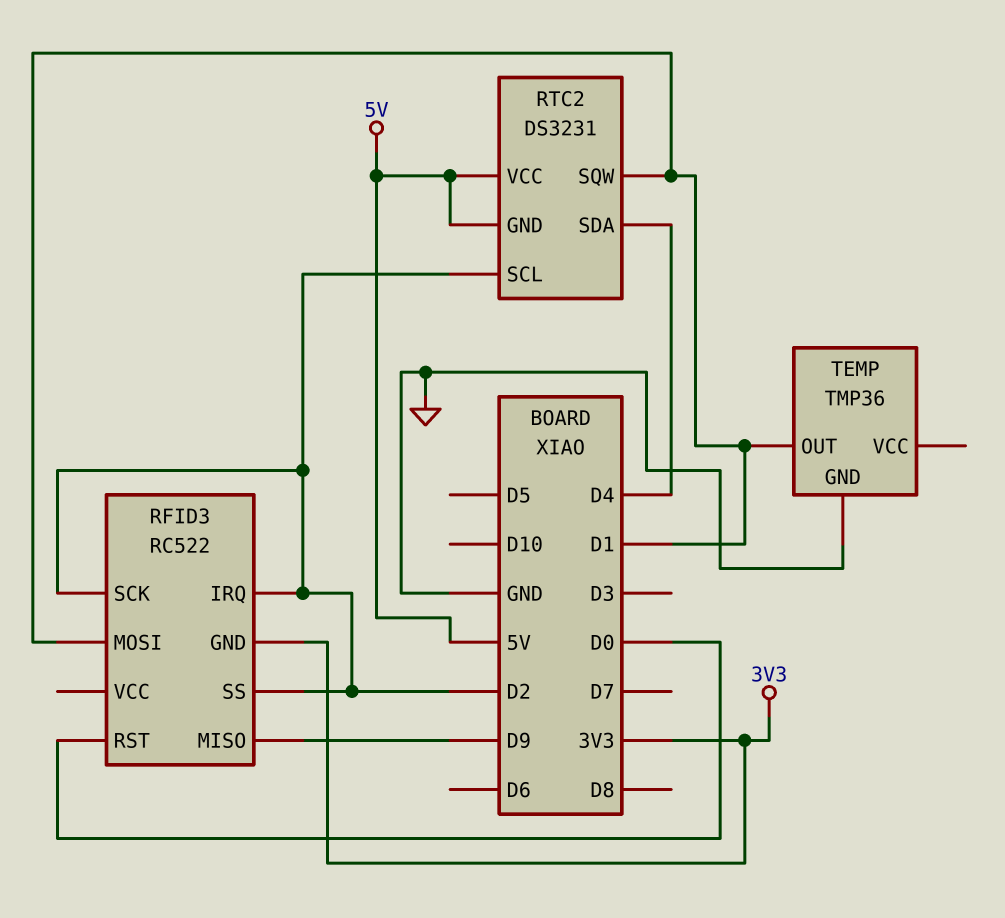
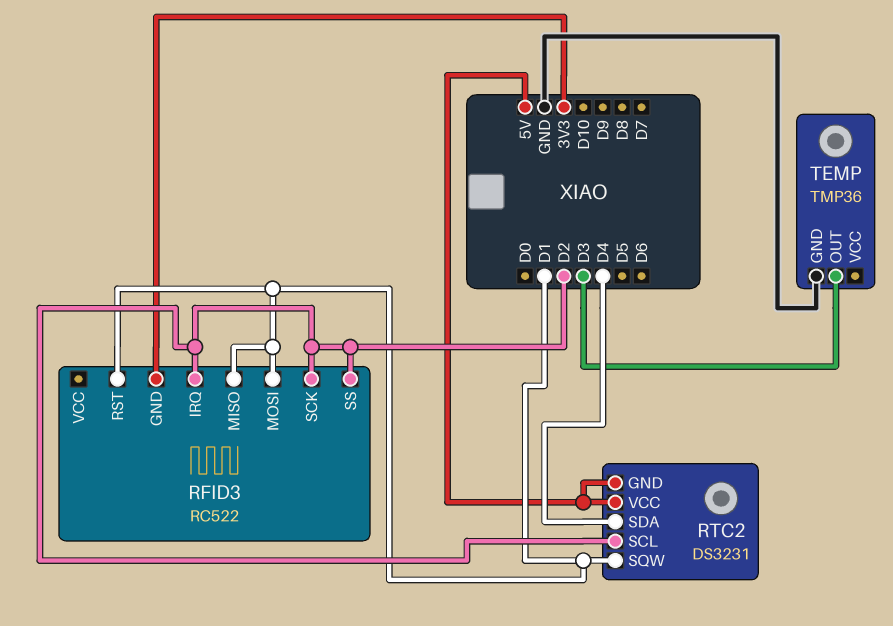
RFID3 pin MISO: D9 -> D1
RFID3 pin RST: D0 -> D1
TEMP pin OUT: D1 -> D3

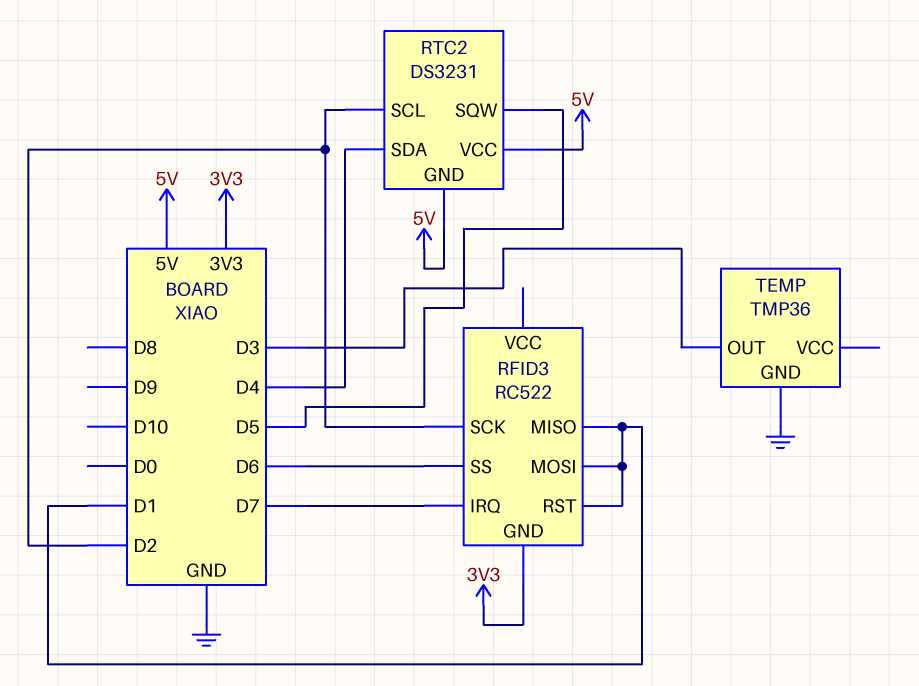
RFID3 pin IRQ: D2 -> D7
RFID3 pin SS: D2 -> D6
RTC2 pin SQW: D1 -> D5

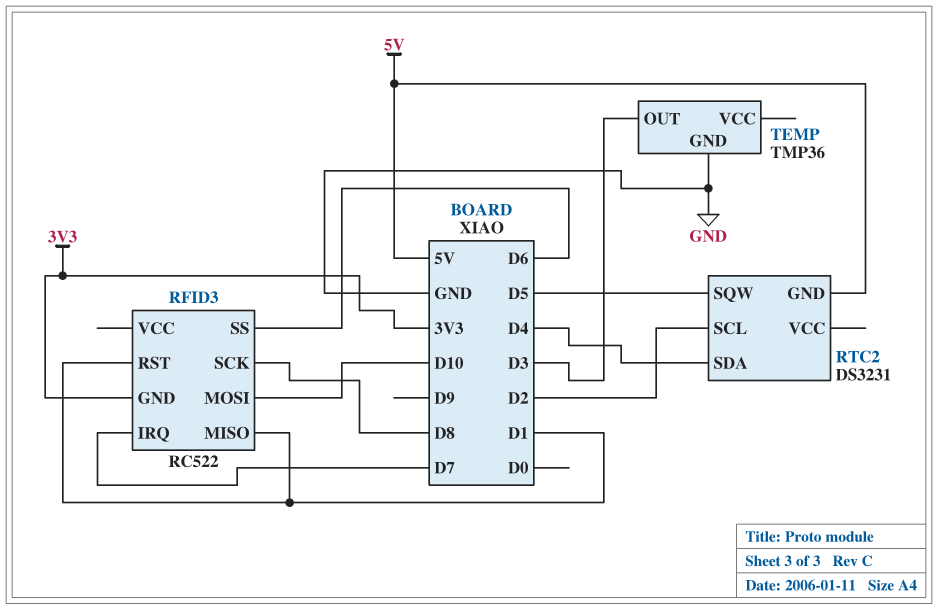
RFID3 pin MOSI: D1 -> D10
RFID3 pin SCK: D2 -> D8
RTC2 pin VCC: 5V -> none

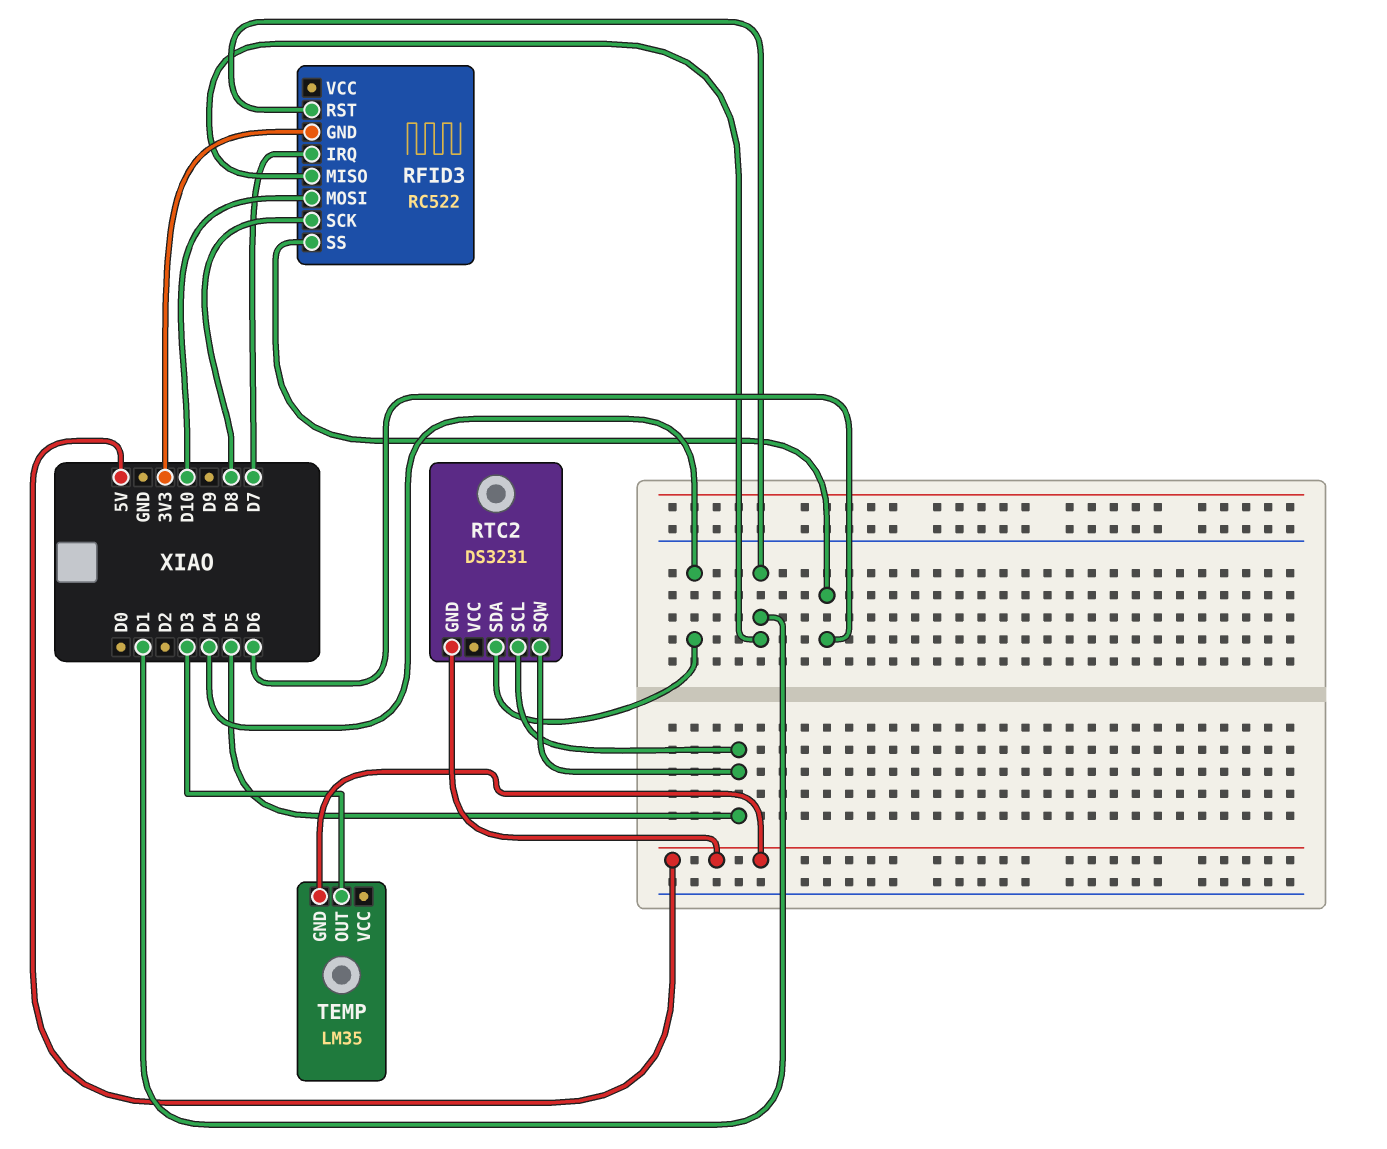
RTC2 pin SCL: D2 -> D5
TEMP: TMP36 -> LM35
TEMP pin GND: GND -> 5V

